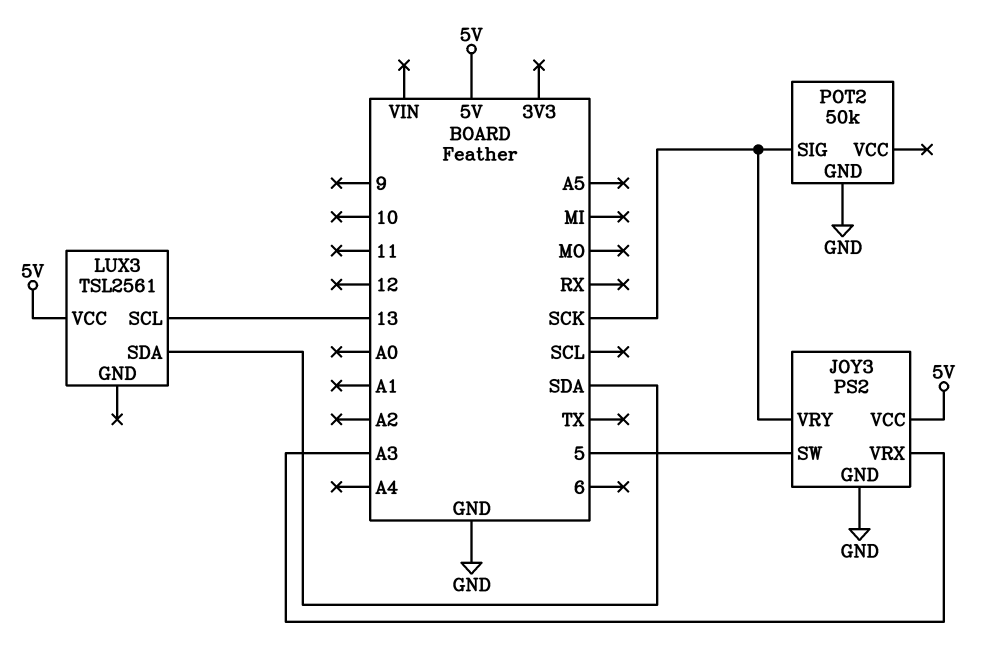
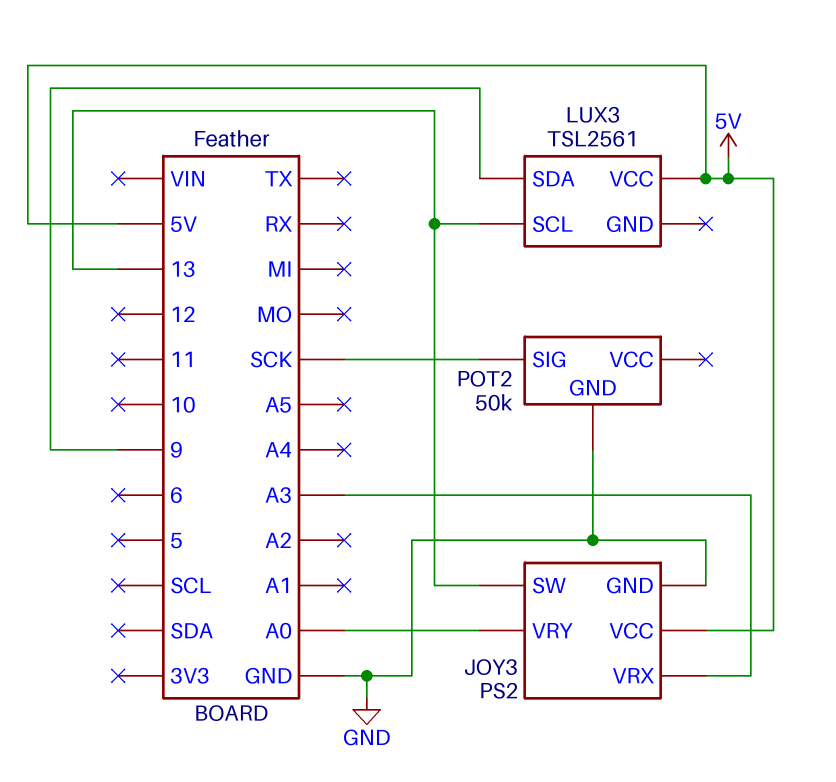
JOY3 pin SW: 5 -> 13
JOY3 pin VRY: SCK -> A0
LUX3 pin SDA: SDA -> 9

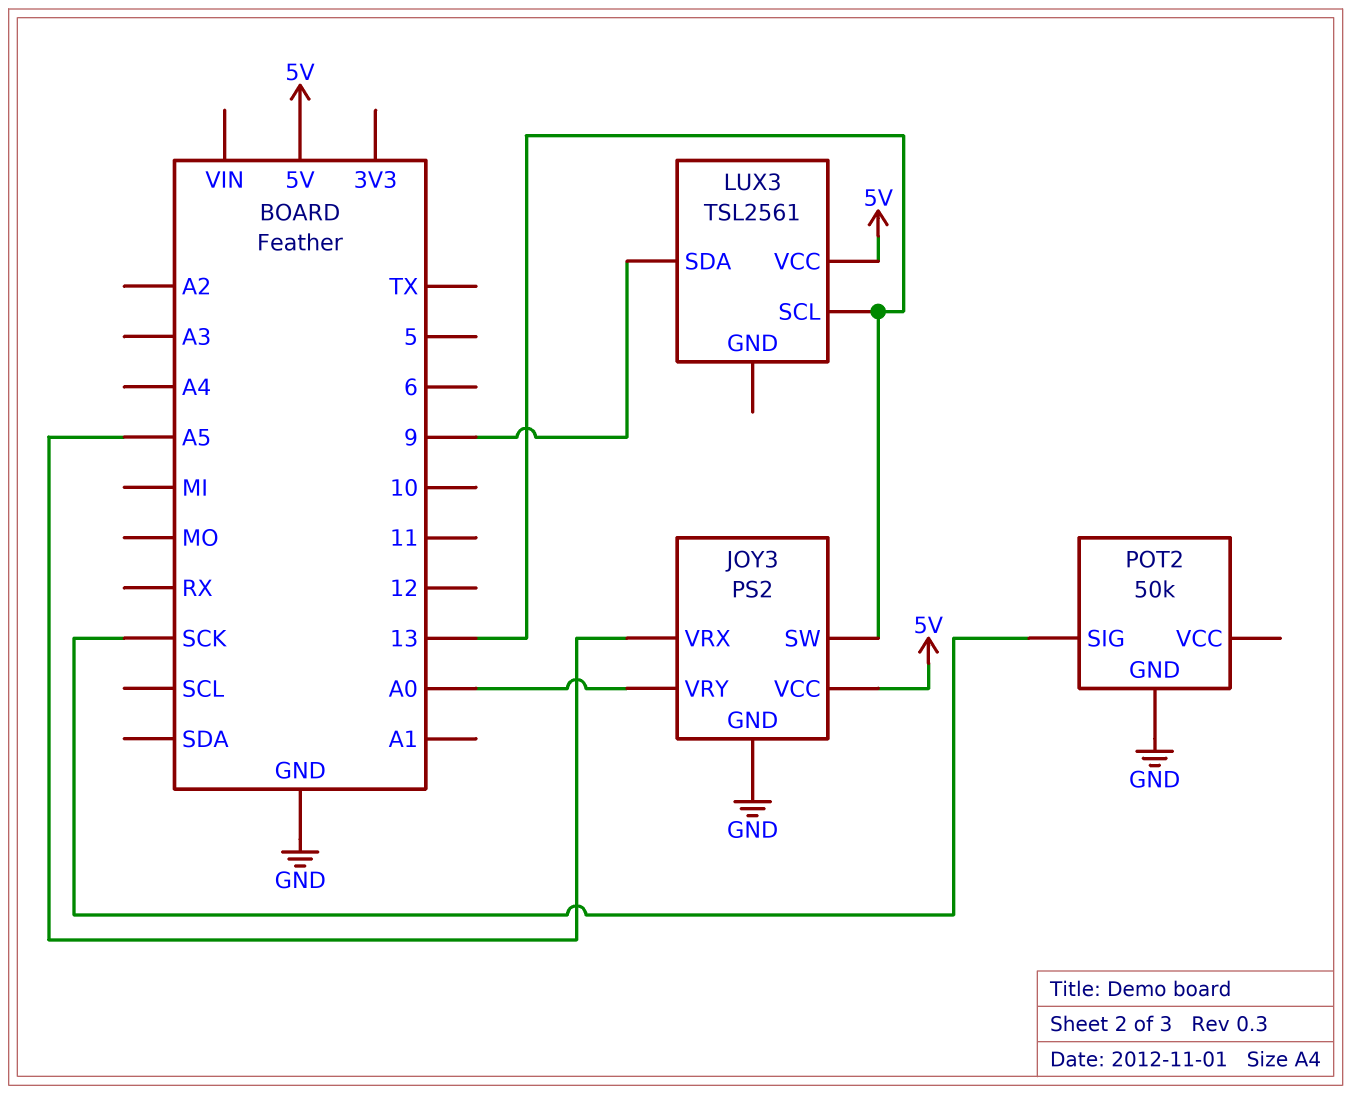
JOY3 pin VRX: A3 -> A5

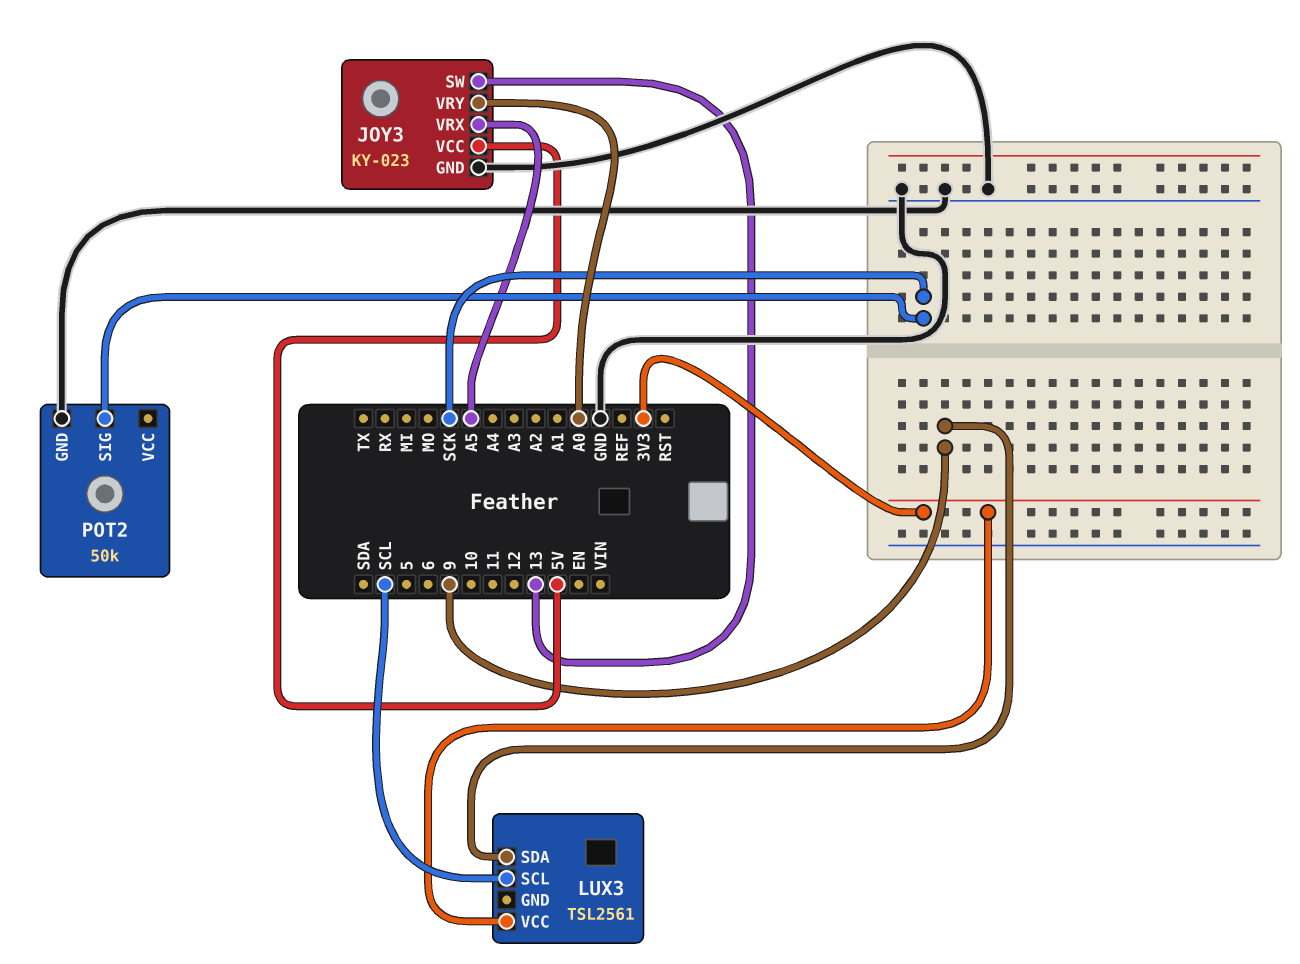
JOY3: PS2 -> KY-023
LUX3 pin SCL: 13 -> SCL
LUX3 pin VCC: 5V -> 3V3

